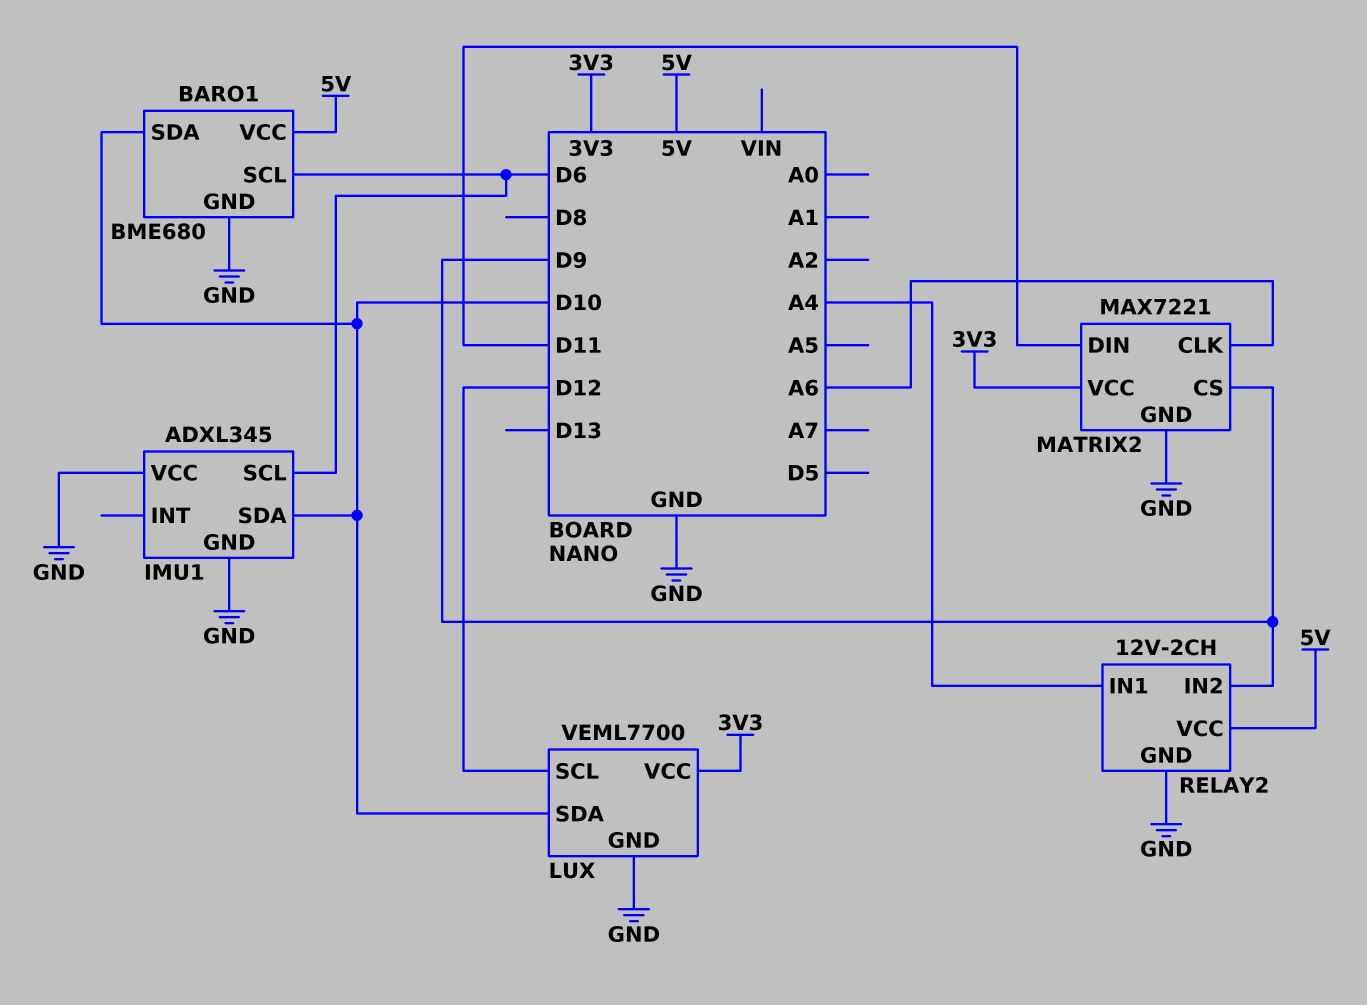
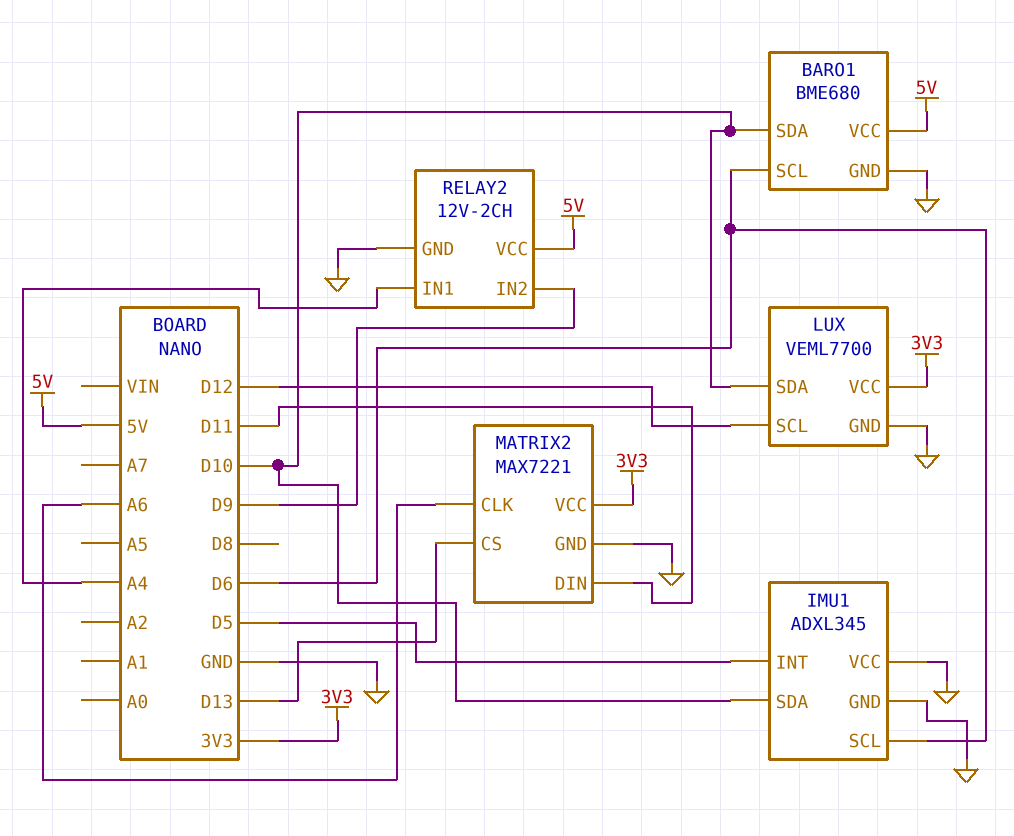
IMU1 pin INT: none -> D5
MATRIX2 pin CS: D9 -> D13

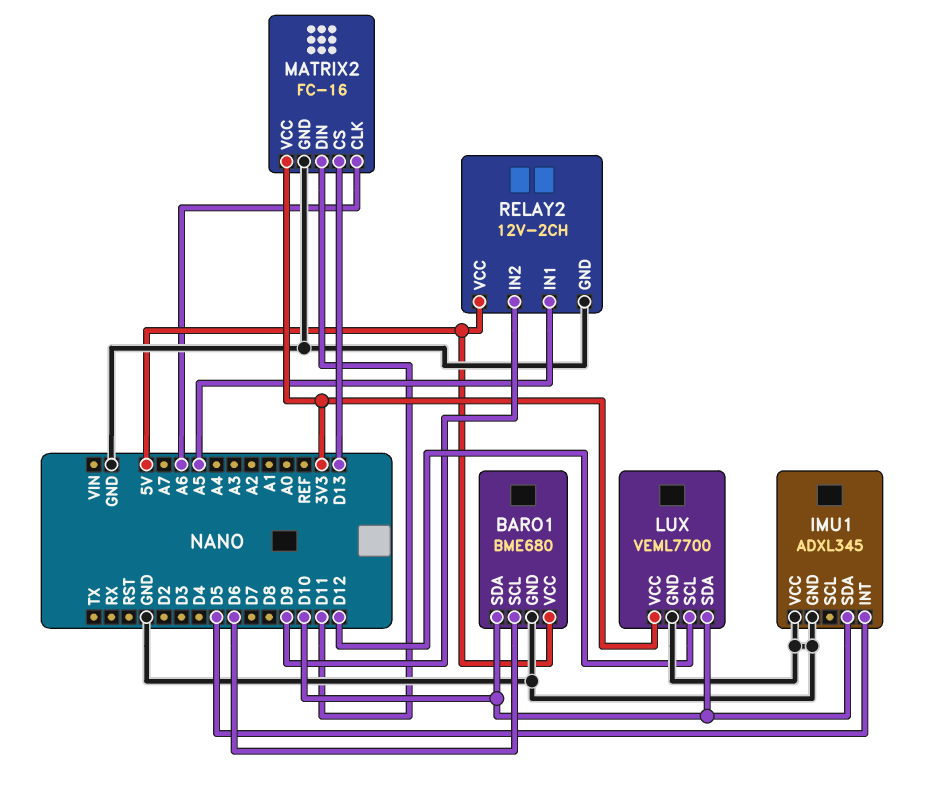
IMU1 pin SCL: D6 -> none
MATRIX2: MAX7221 -> FC-16
RELAY2 pin IN1: A4 -> A5

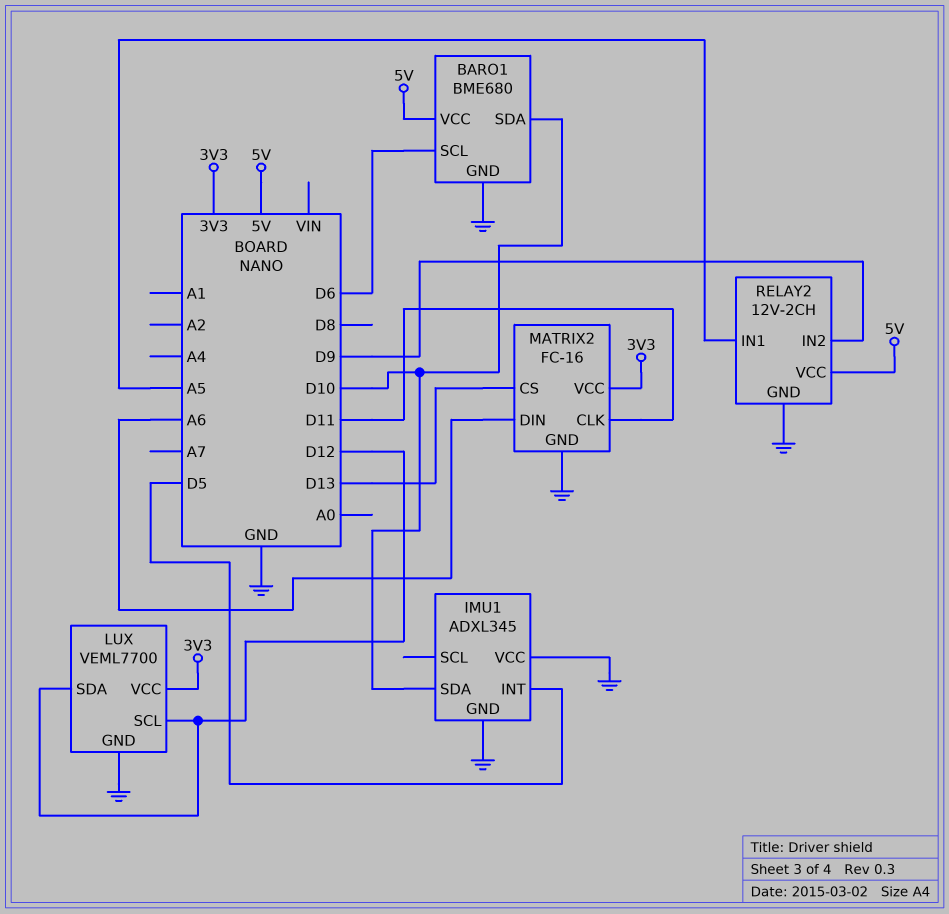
LUX pin SDA: D10 -> D12
MATRIX2 pin CLK: A6 -> D11
MATRIX2 pin DIN: D11 -> A6

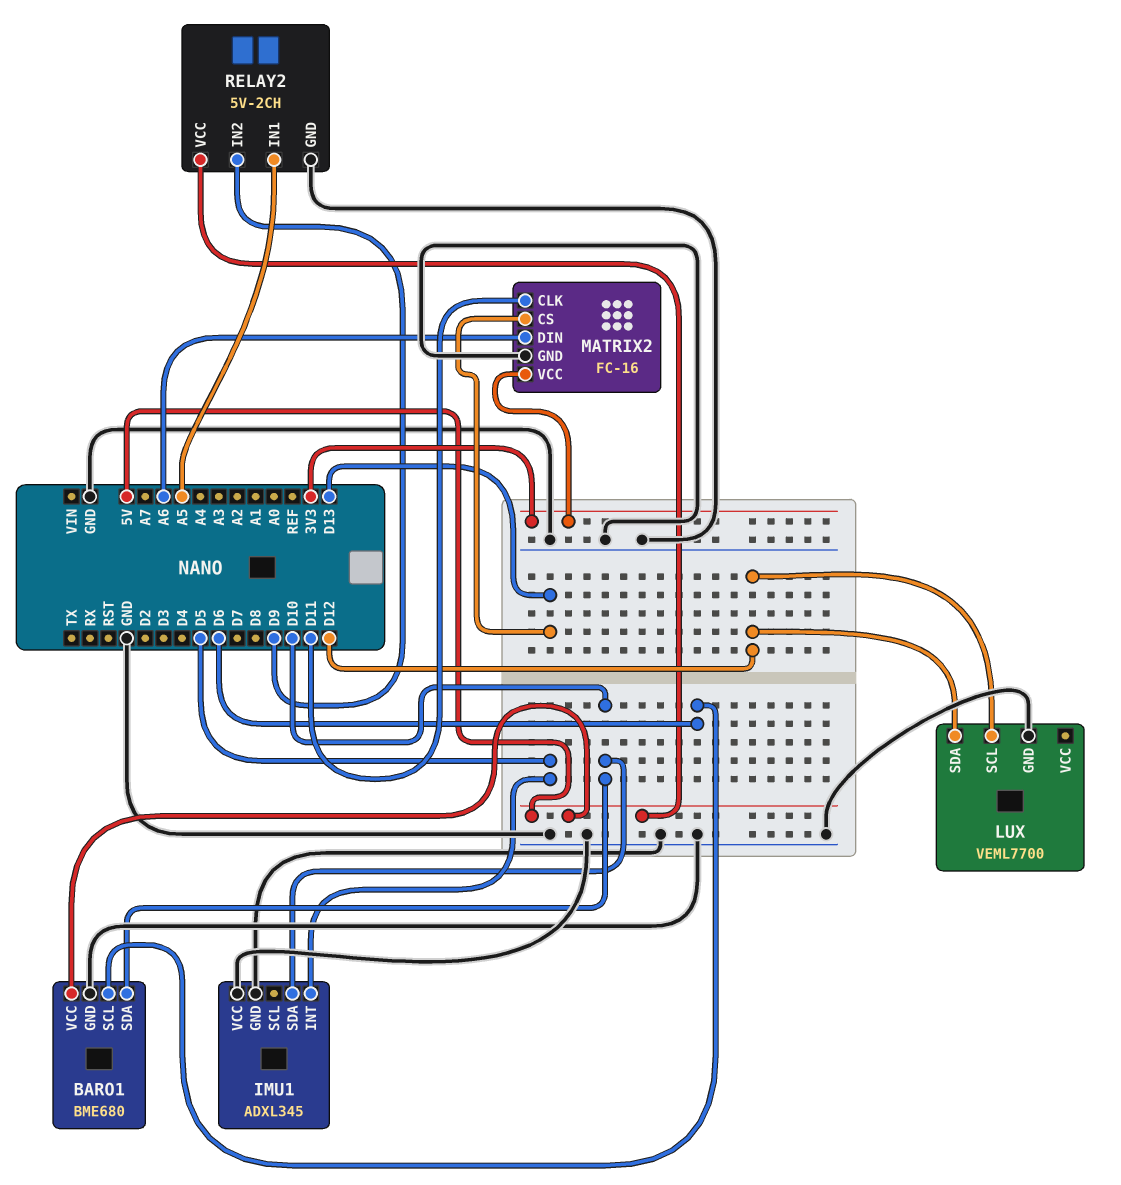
LUX pin VCC: 3V3 -> none
RELAY2: 12V-2CH -> 5V-2CH

